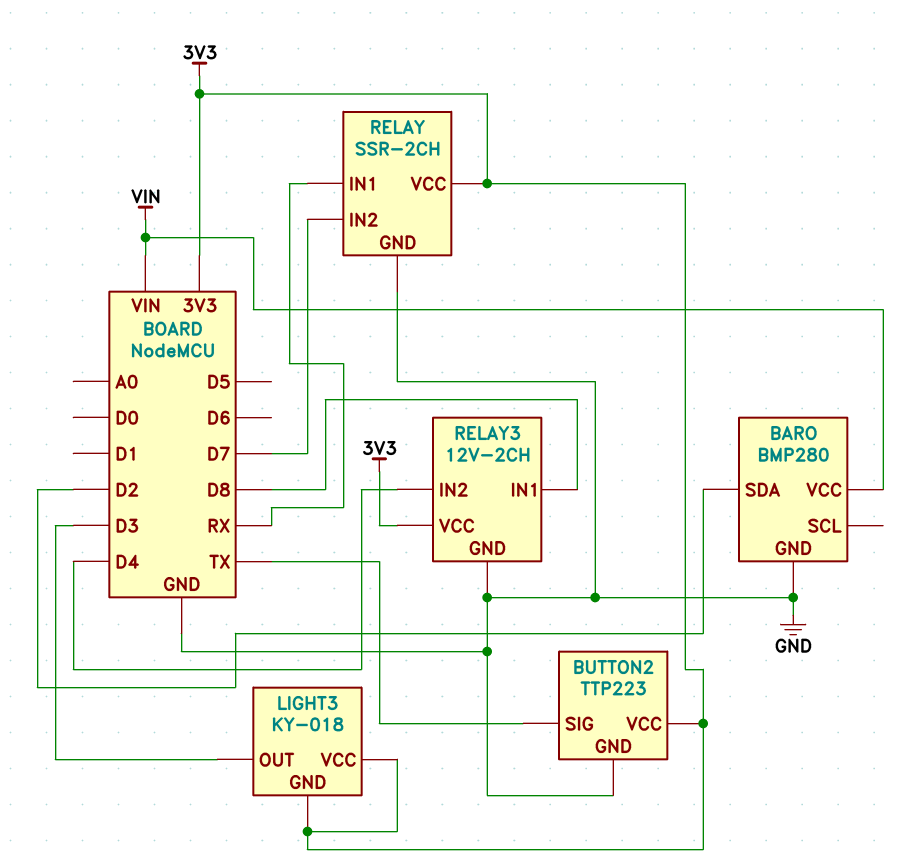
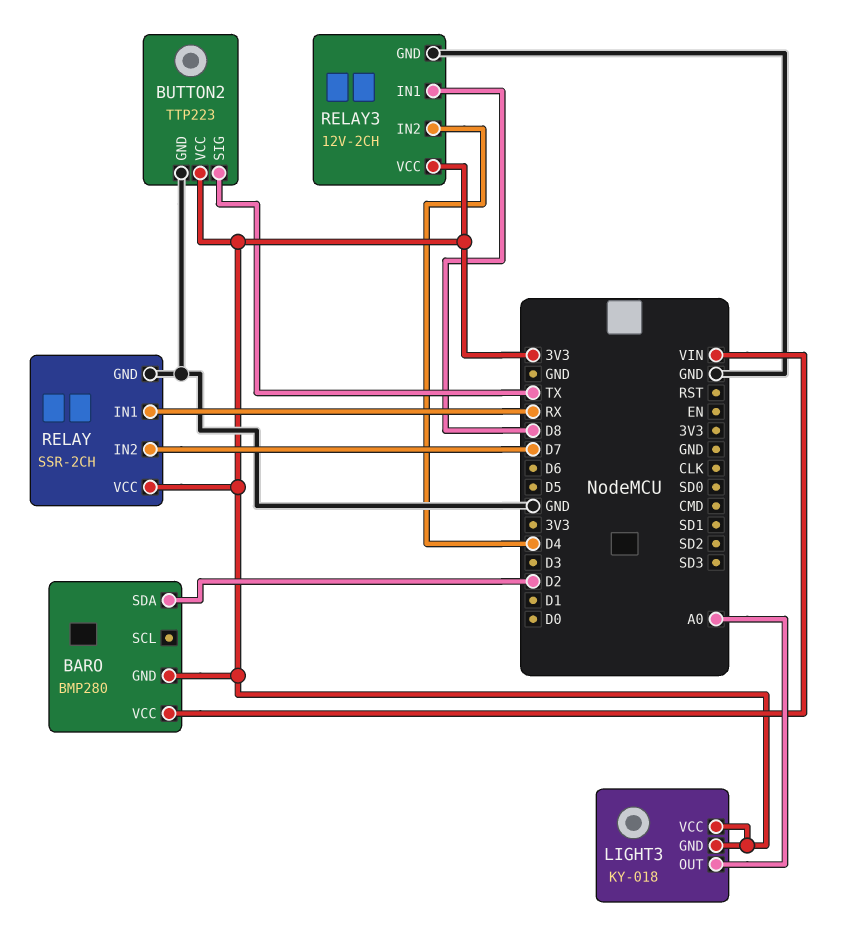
BARO pin GND: GND -> 3V3
LIGHT3 pin OUT: D3 -> A0

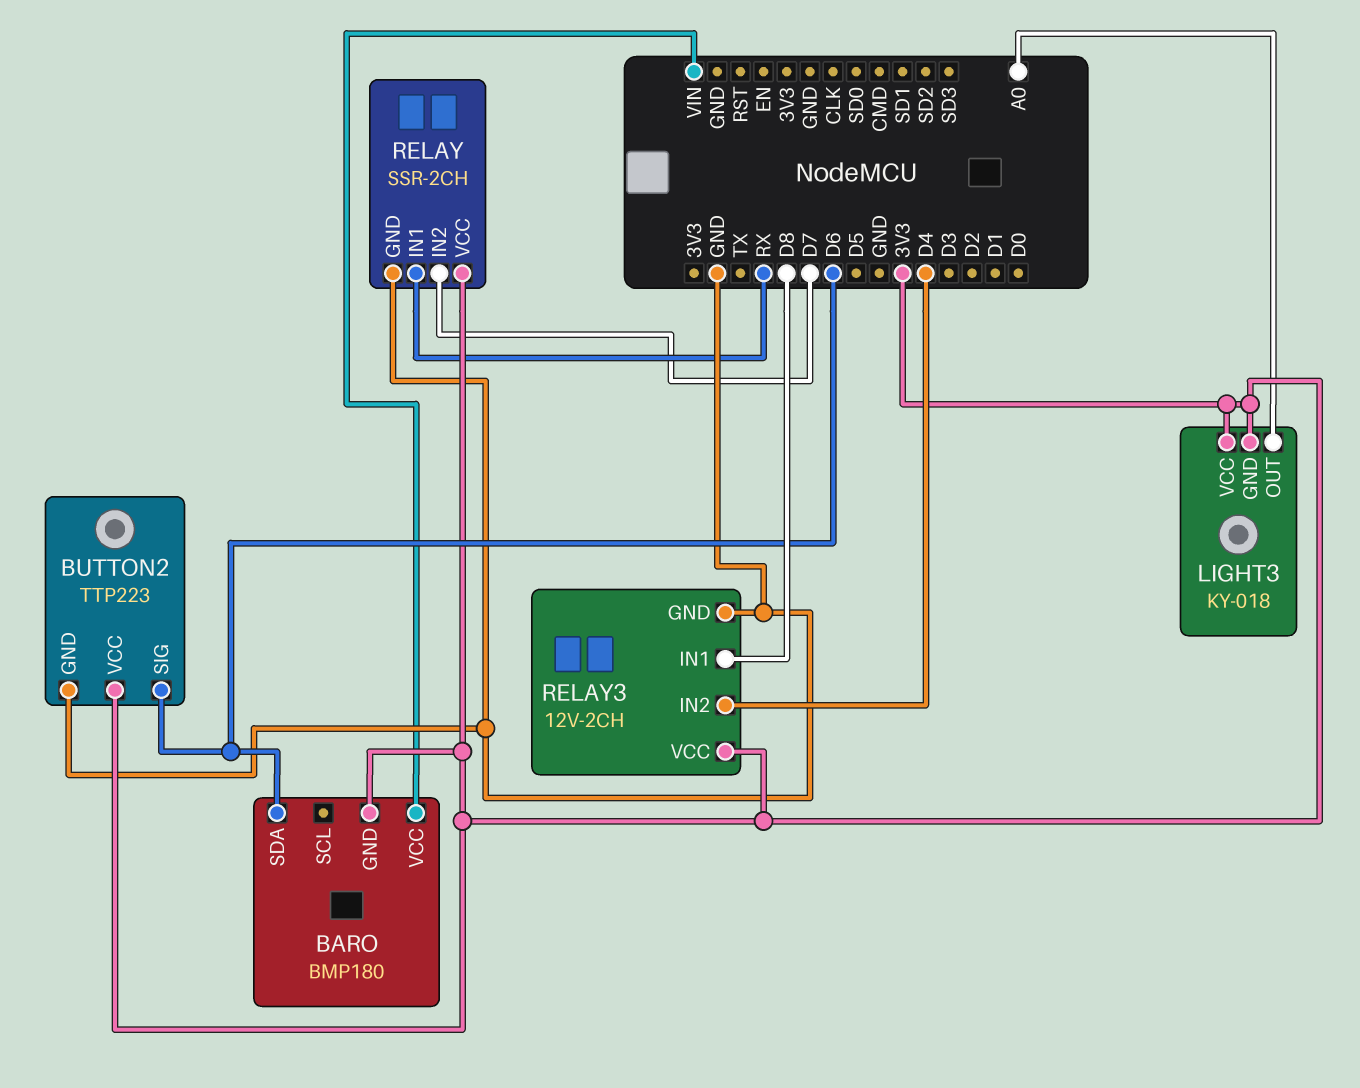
BARO: BMP280 -> BMP180
BARO pin SDA: D2 -> D6
BUTTON2 pin SIG: TX -> D6

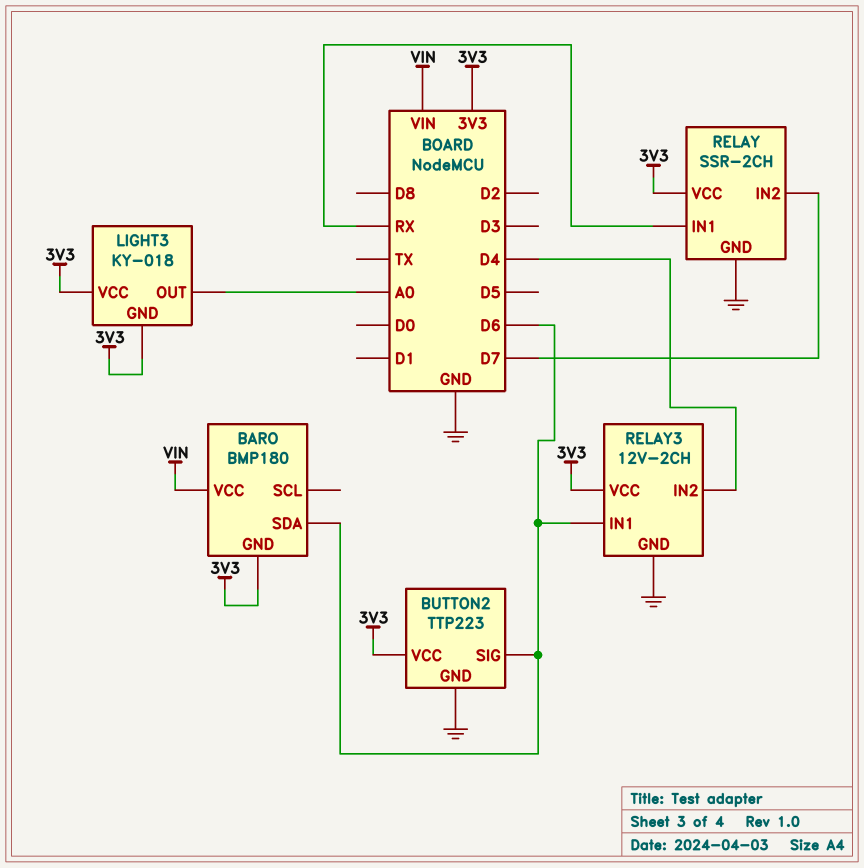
RELAY3 pin IN1: D8 -> D6

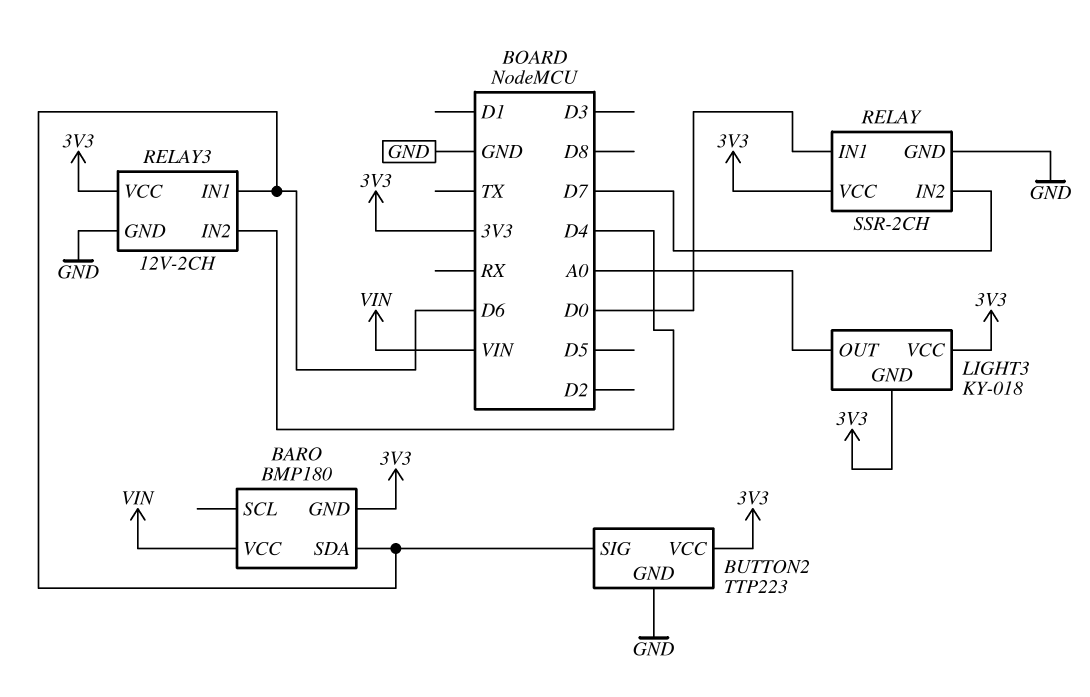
RELAY pin IN1: RX -> D0

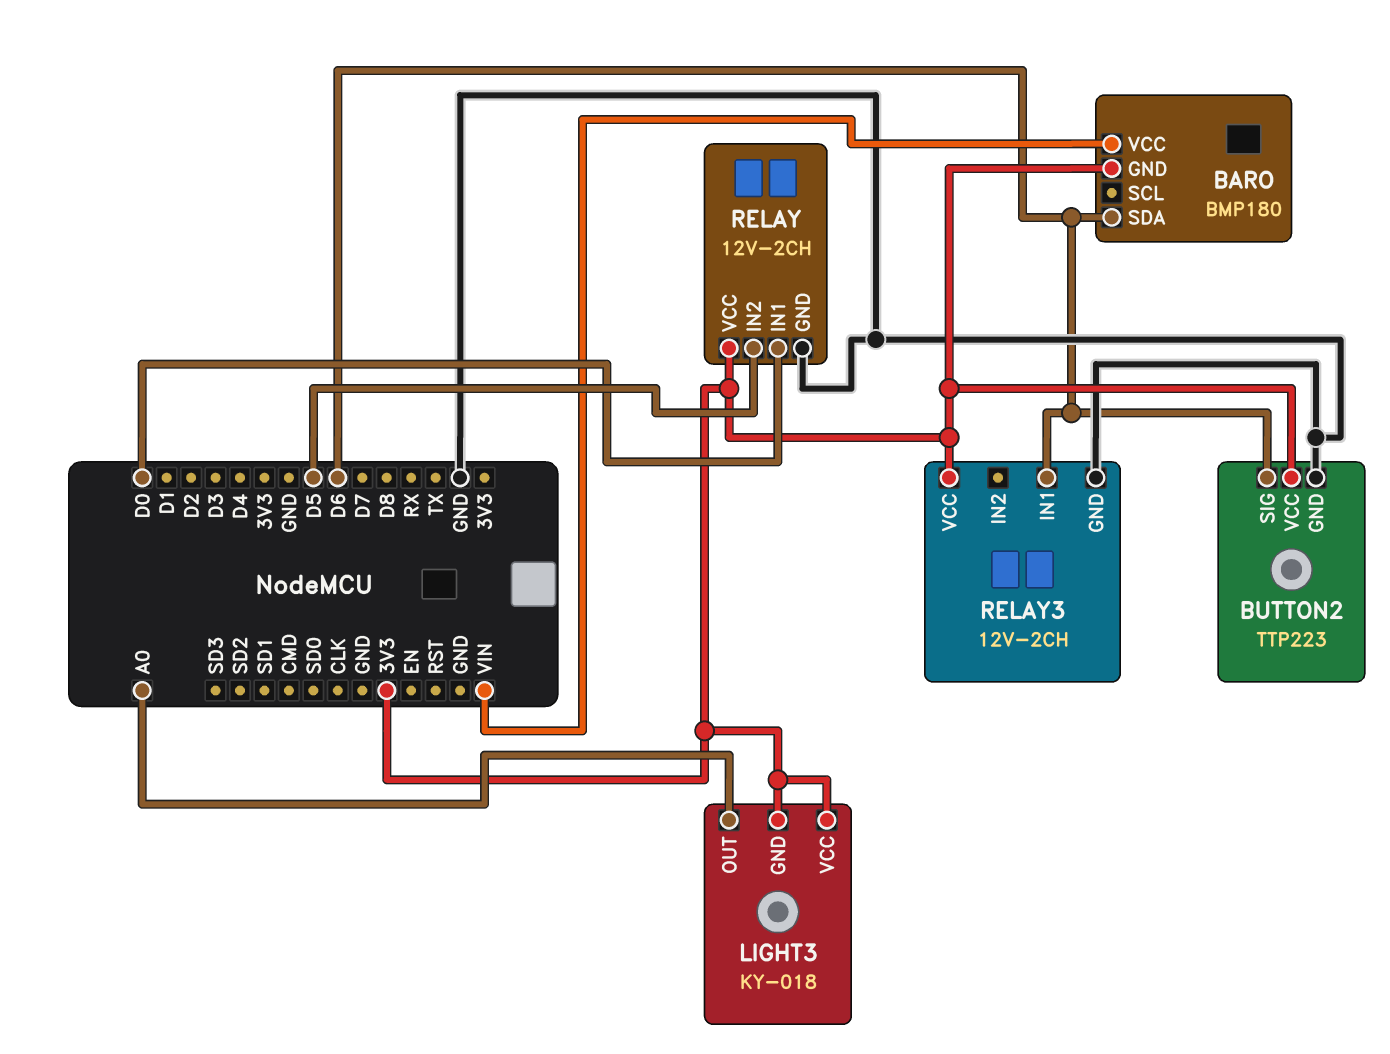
RELAY: SSR-2CH -> 12V-2CH
RELAY pin IN2: D7 -> D5
RELAY3 pin IN2: D4 -> none

